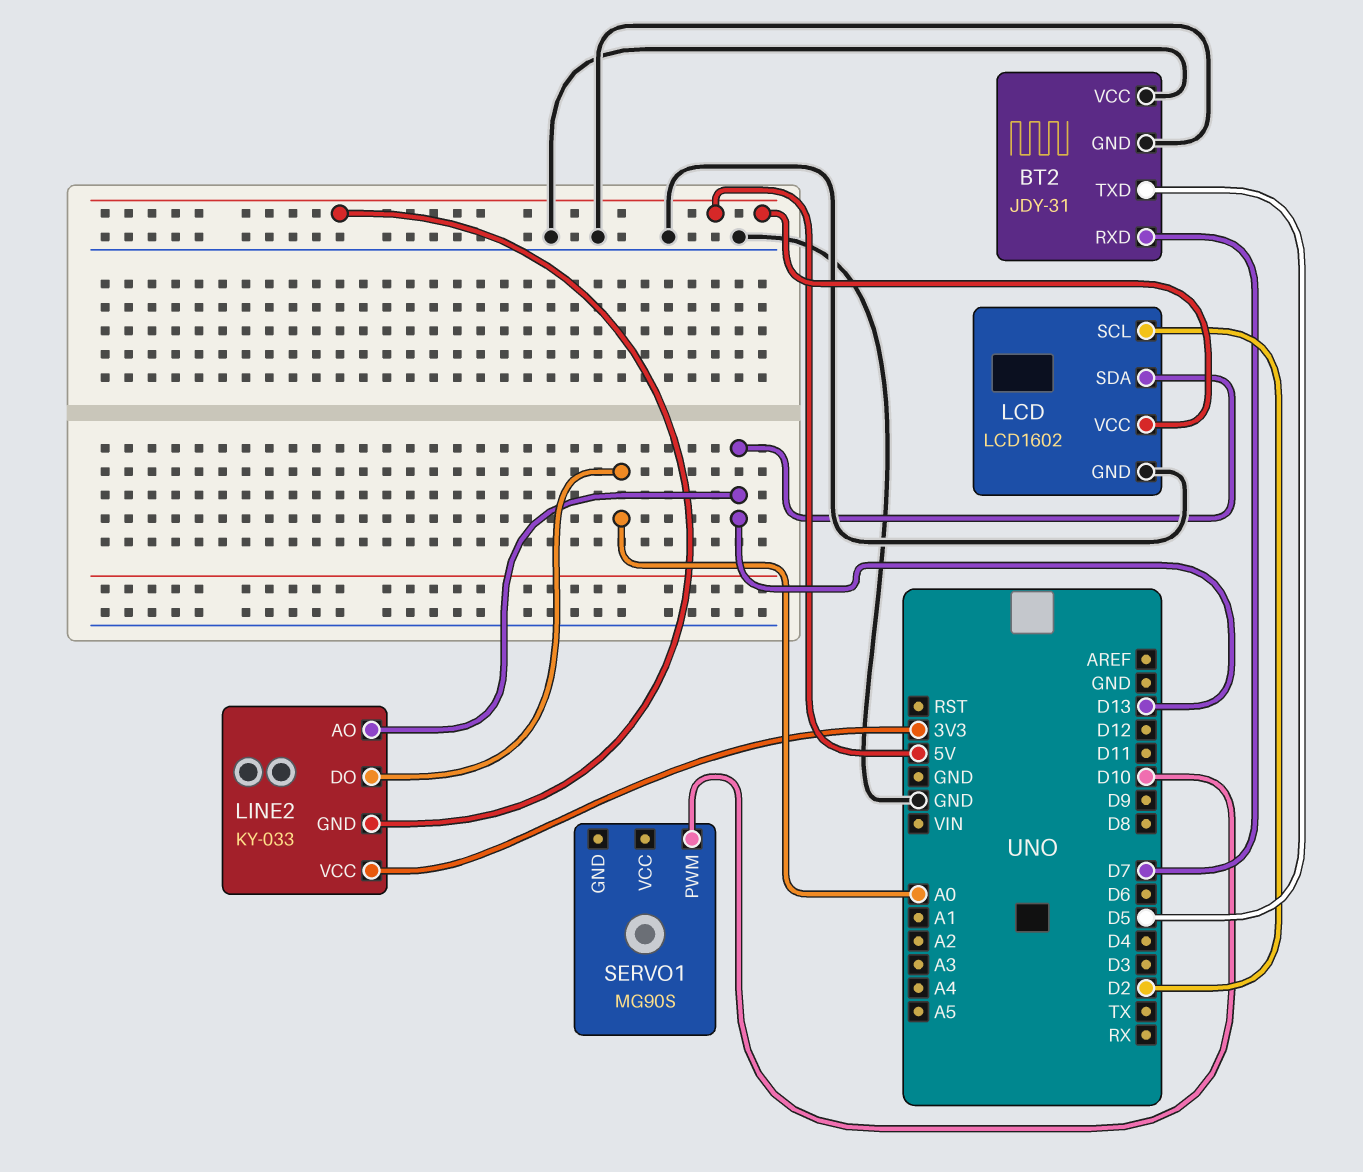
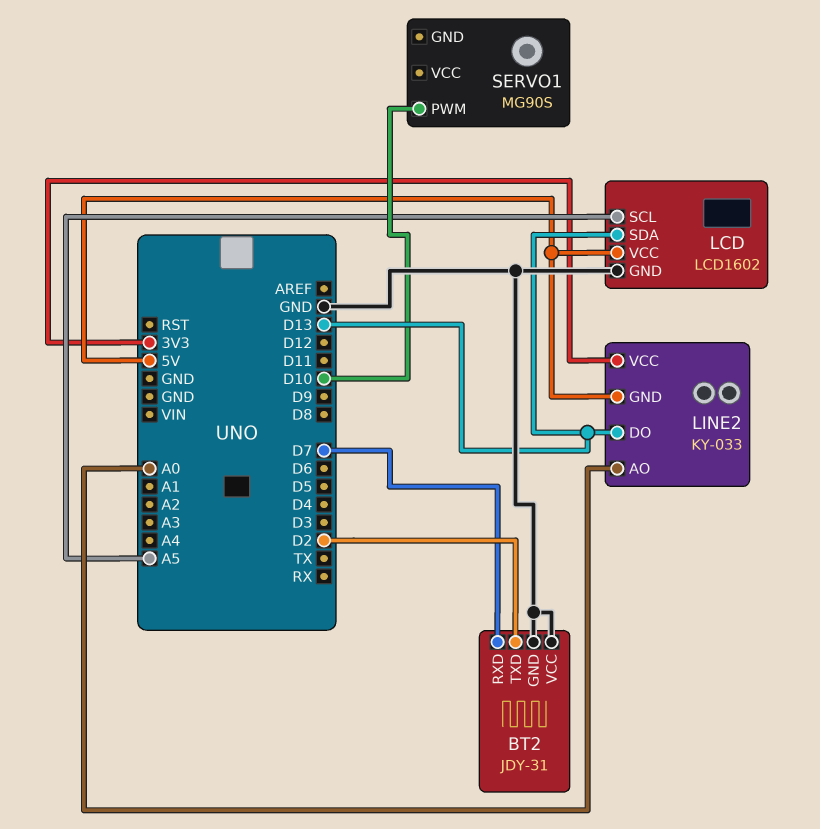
BT2 pin TXD: D5 -> D2
LCD pin SCL: D2 -> A5
LINE2 pin AO: D13 -> A0
LINE2 pin DO: A0 -> D13

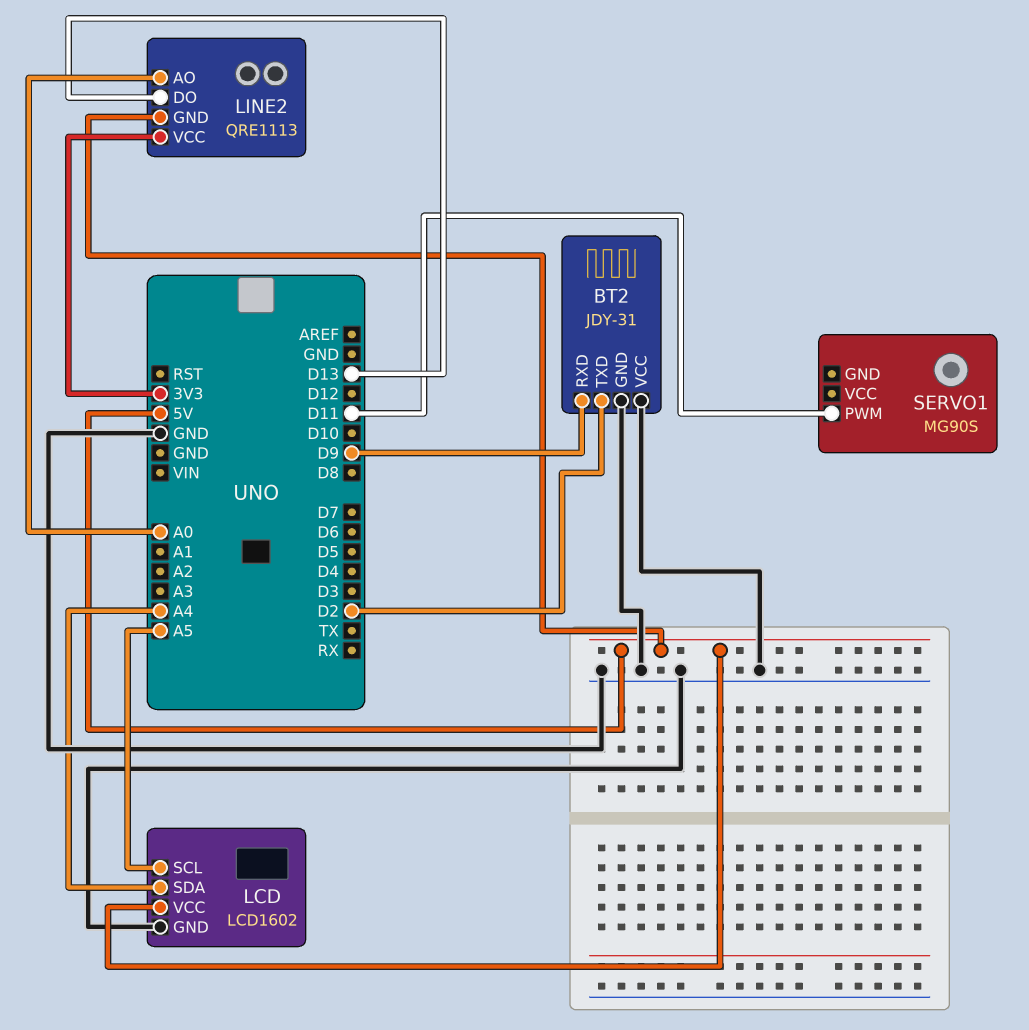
BT2 pin RXD: D7 -> D9
LCD pin SDA: D13 -> A4
LINE2: KY-033 -> QRE1113
SERVO1 pin PWM: D10 -> D11

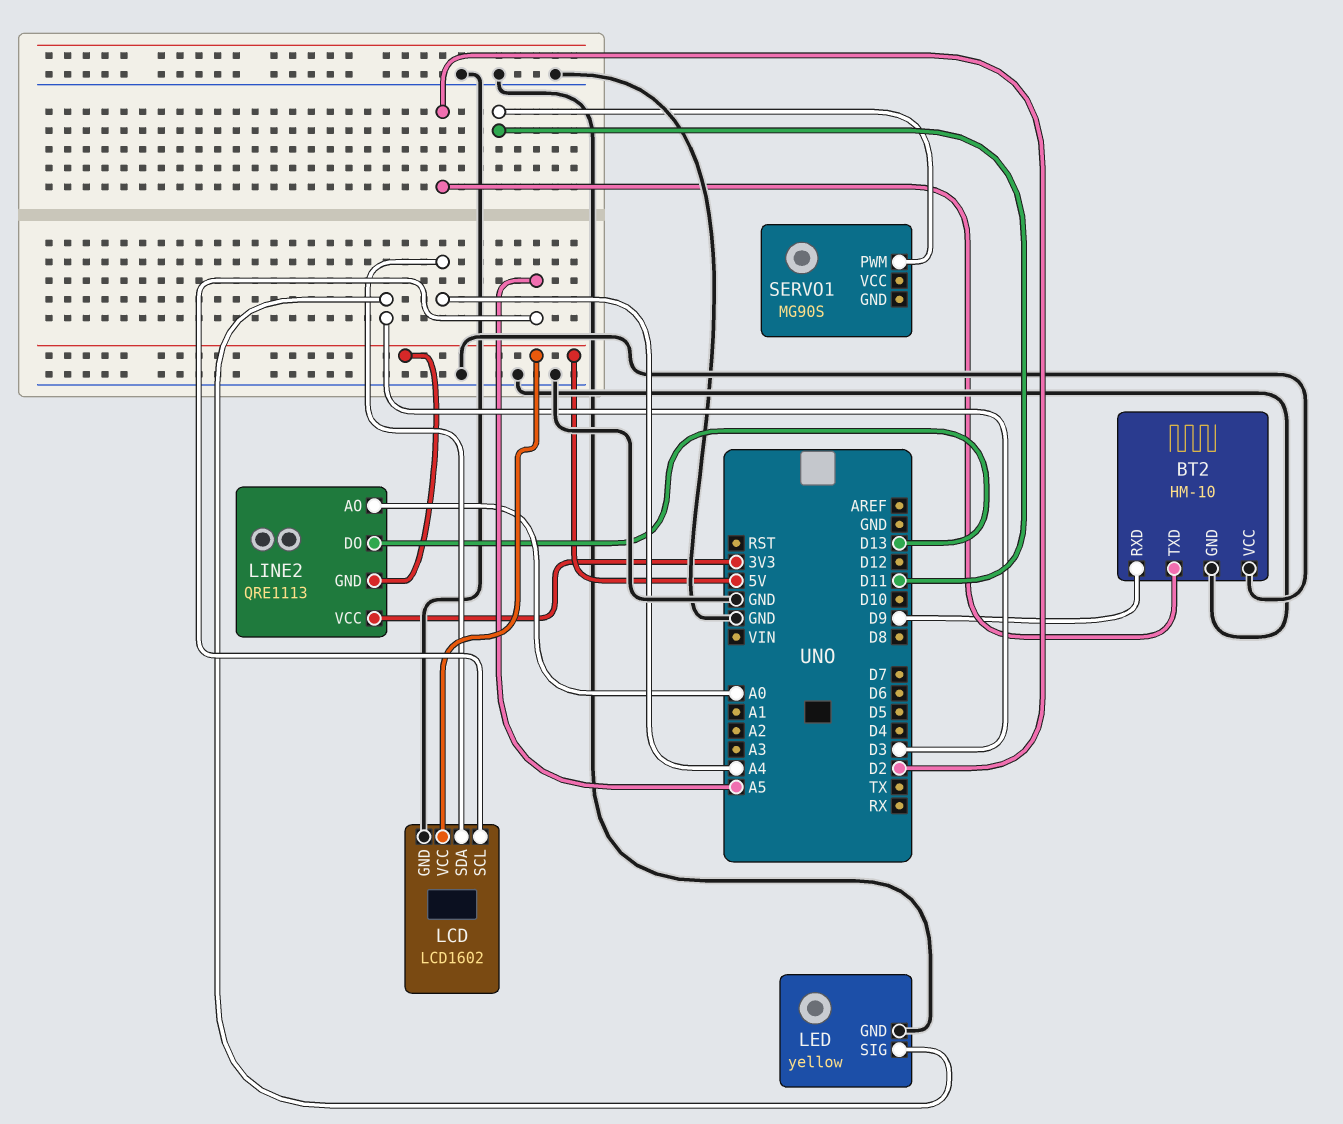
BT2: JDY-31 -> HM-10
LED: none -> yellow
LED pin GND: none -> GND
LED pin SIG: none -> D3

